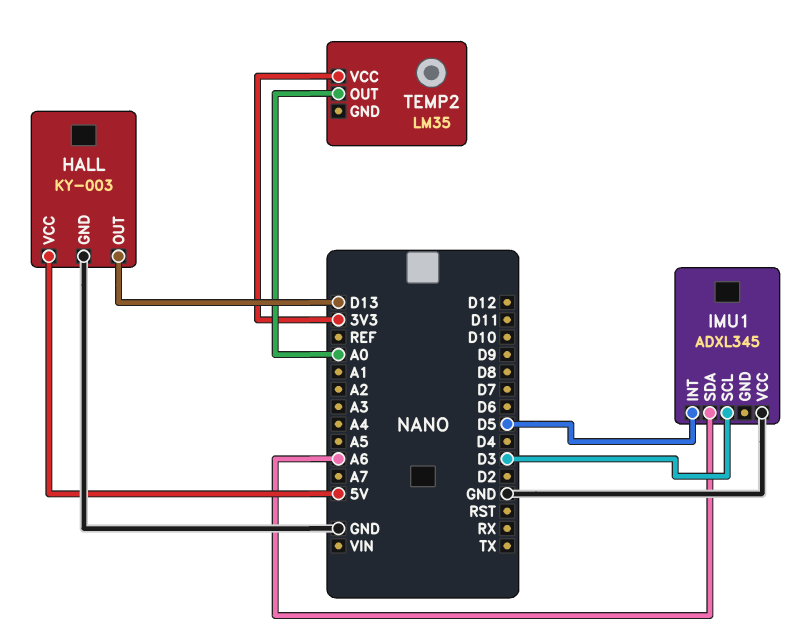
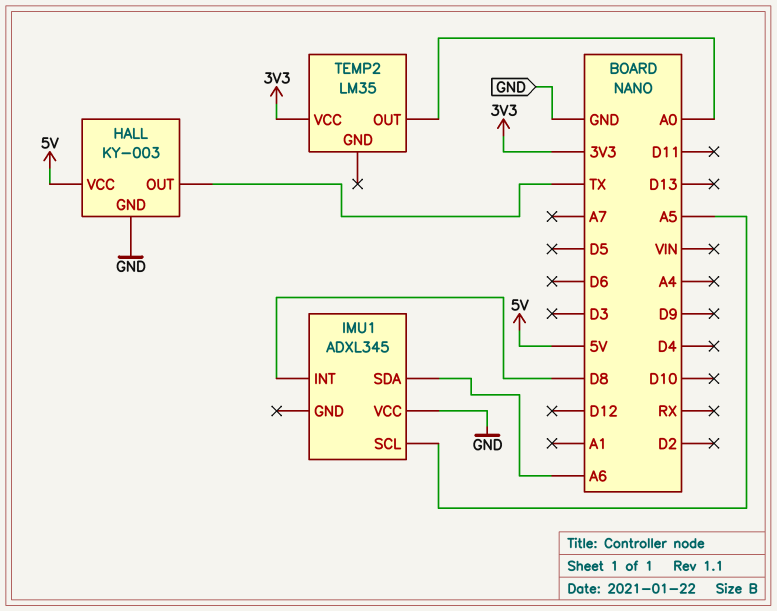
HALL pin OUT: D13 -> TX
IMU1 pin INT: D5 -> D8
IMU1 pin SCL: D3 -> A5

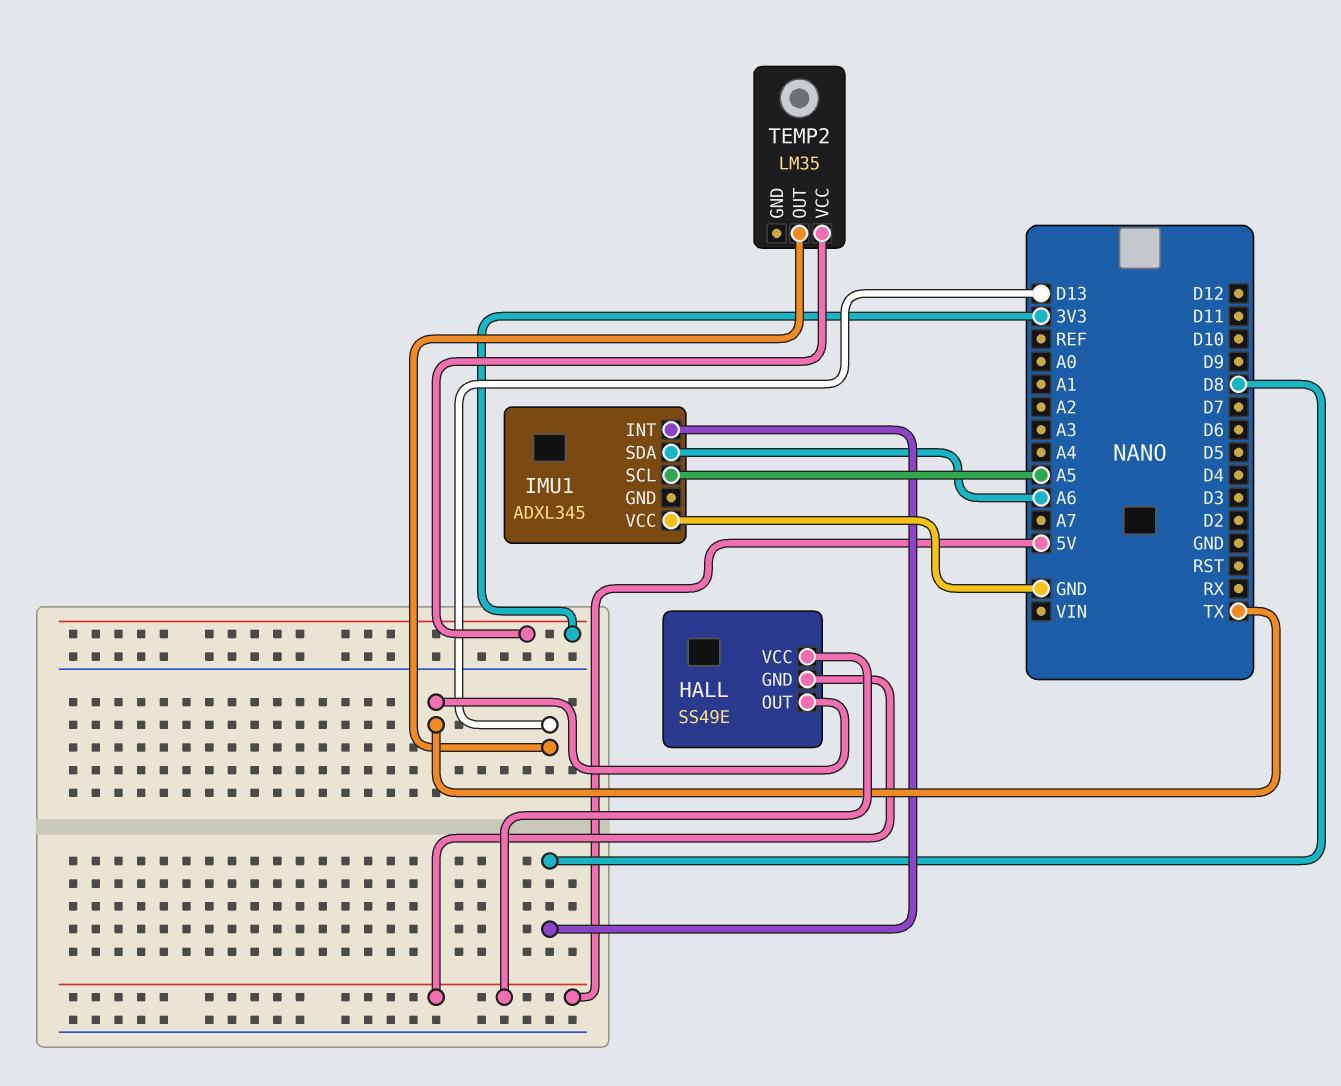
HALL: KY-003 -> SS49E
HALL pin GND: GND -> 5V
TEMP2 pin OUT: A0 -> D13

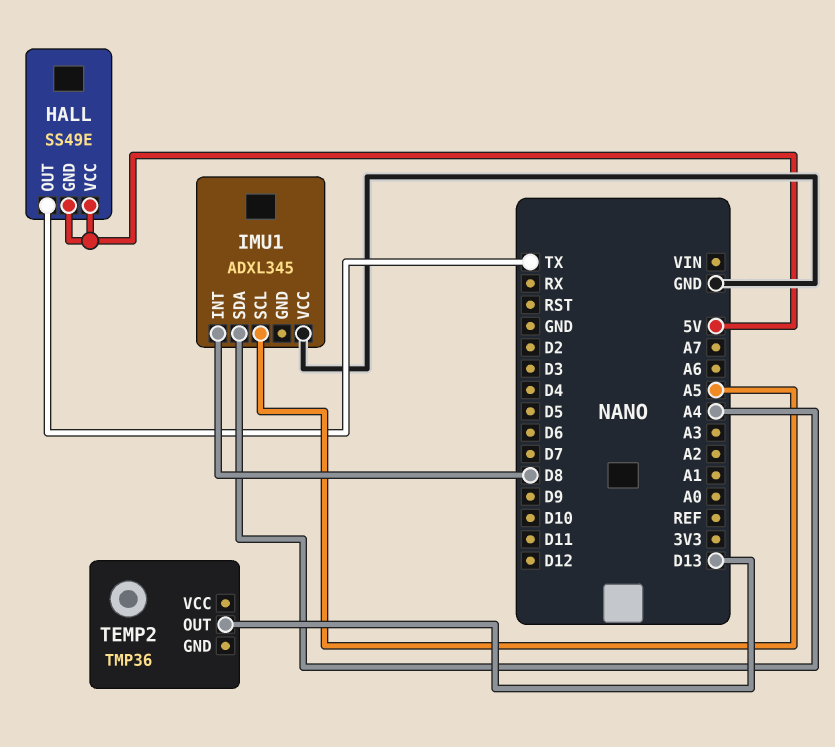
IMU1 pin SDA: A6 -> A4
TEMP2: LM35 -> TMP36
TEMP2 pin VCC: 3V3 -> none

